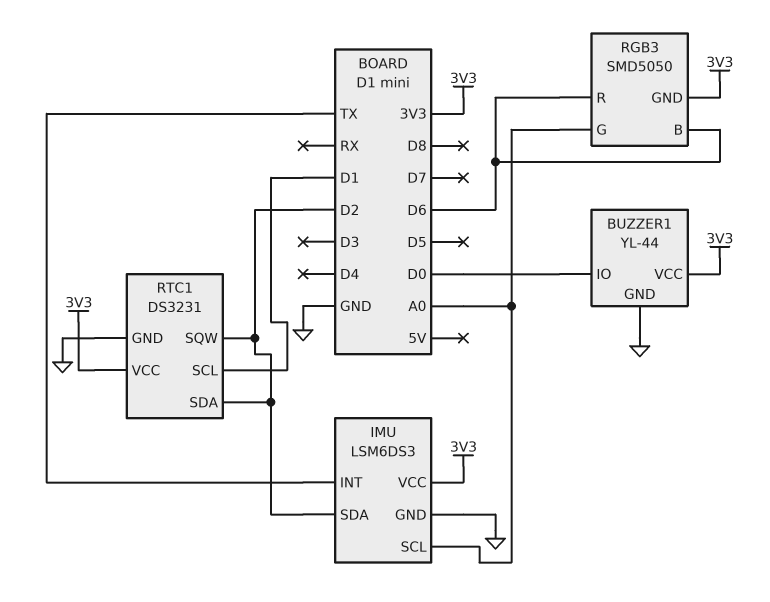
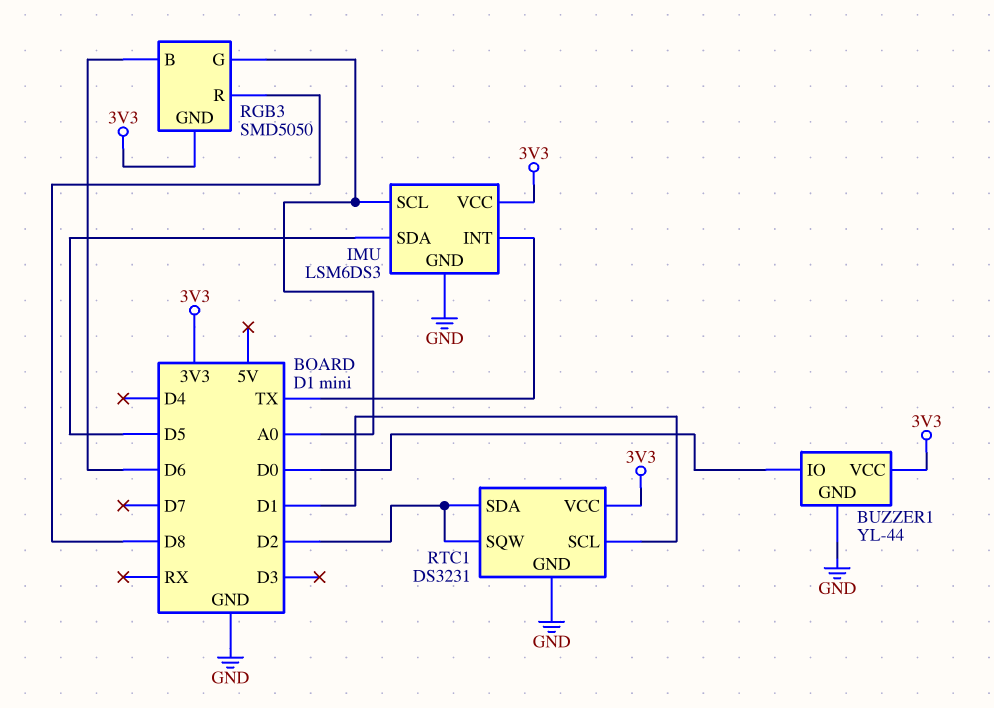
IMU pin SDA: D2 -> D5
RGB3 pin R: D6 -> D8

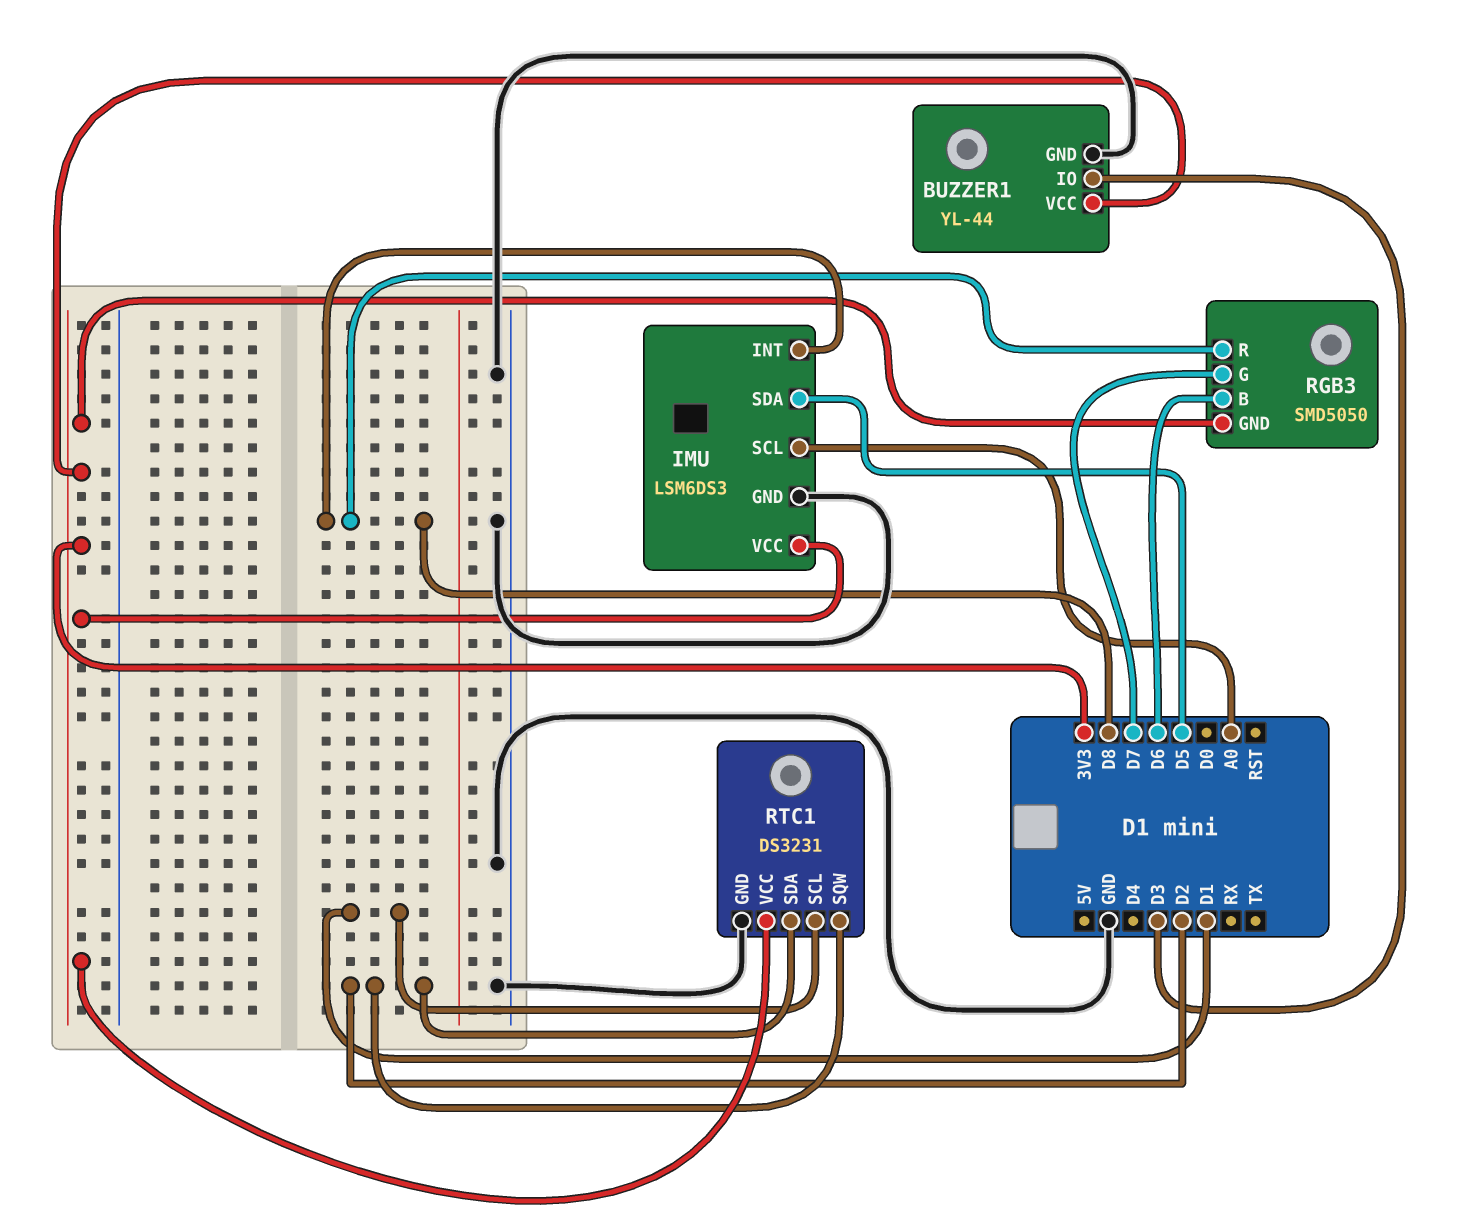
BUZZER1 pin IO: D0 -> D3
IMU pin INT: TX -> D8
RGB3 pin G: A0 -> D7

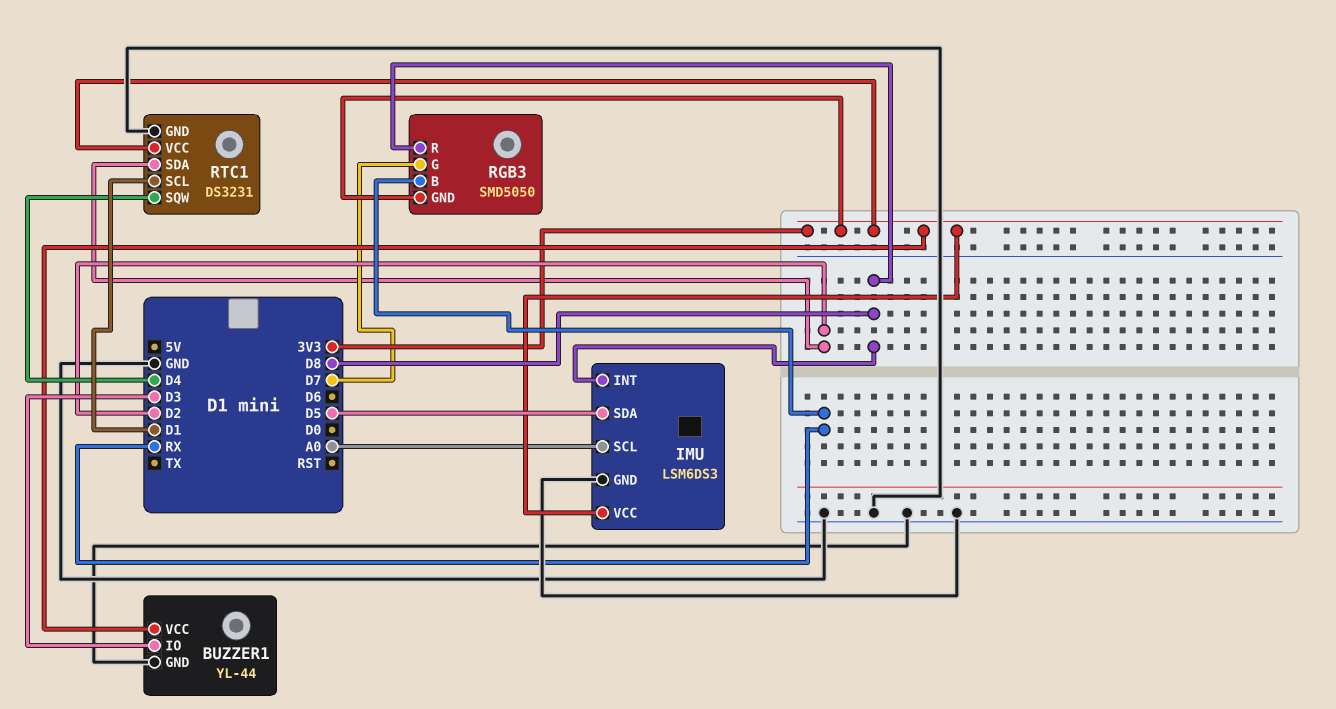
RGB3 pin B: D6 -> RX
RTC1 pin SQW: D2 -> D4

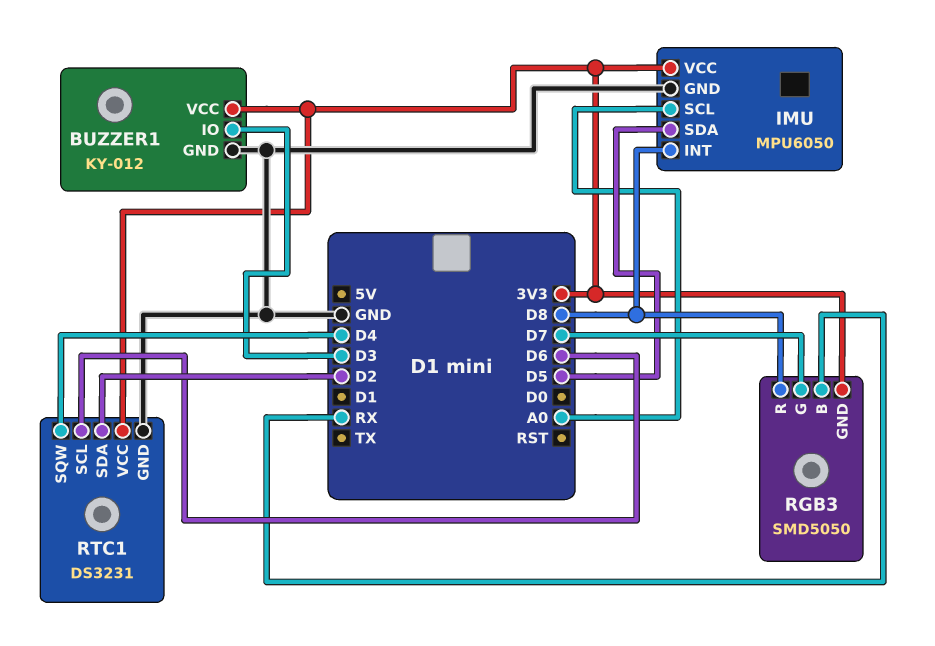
BUZZER1: YL-44 -> KY-012
IMU: LSM6DS3 -> MPU6050
RTC1 pin SCL: D1 -> D6

